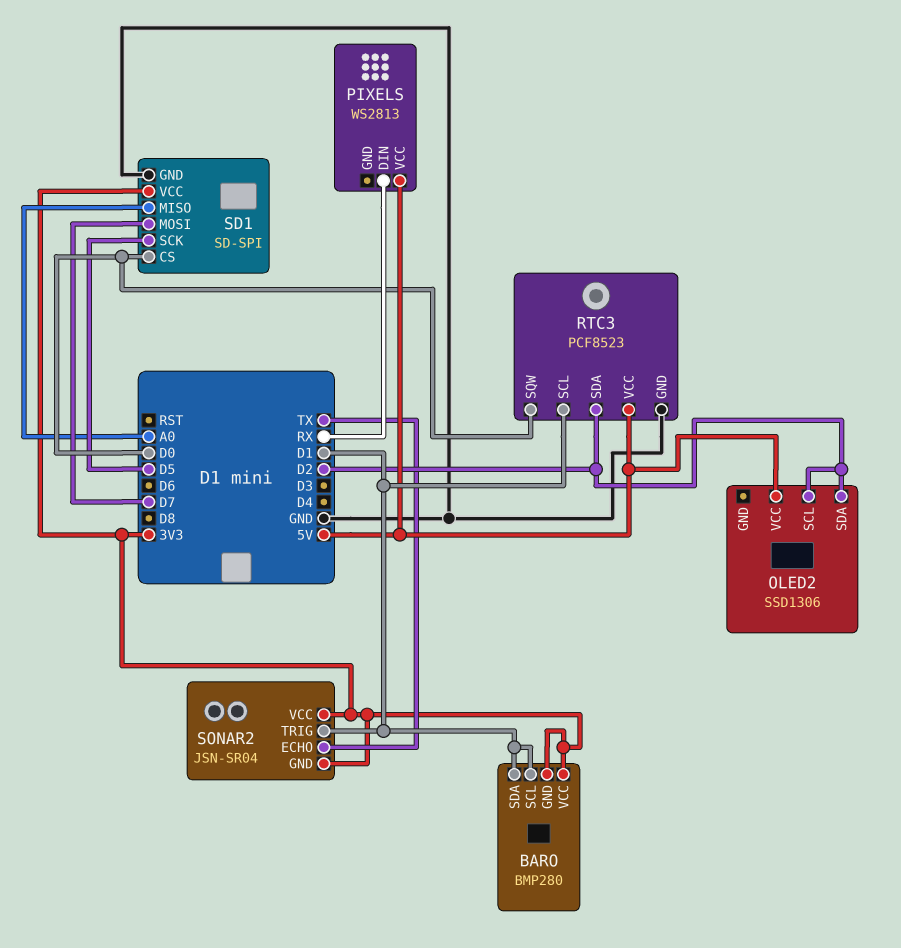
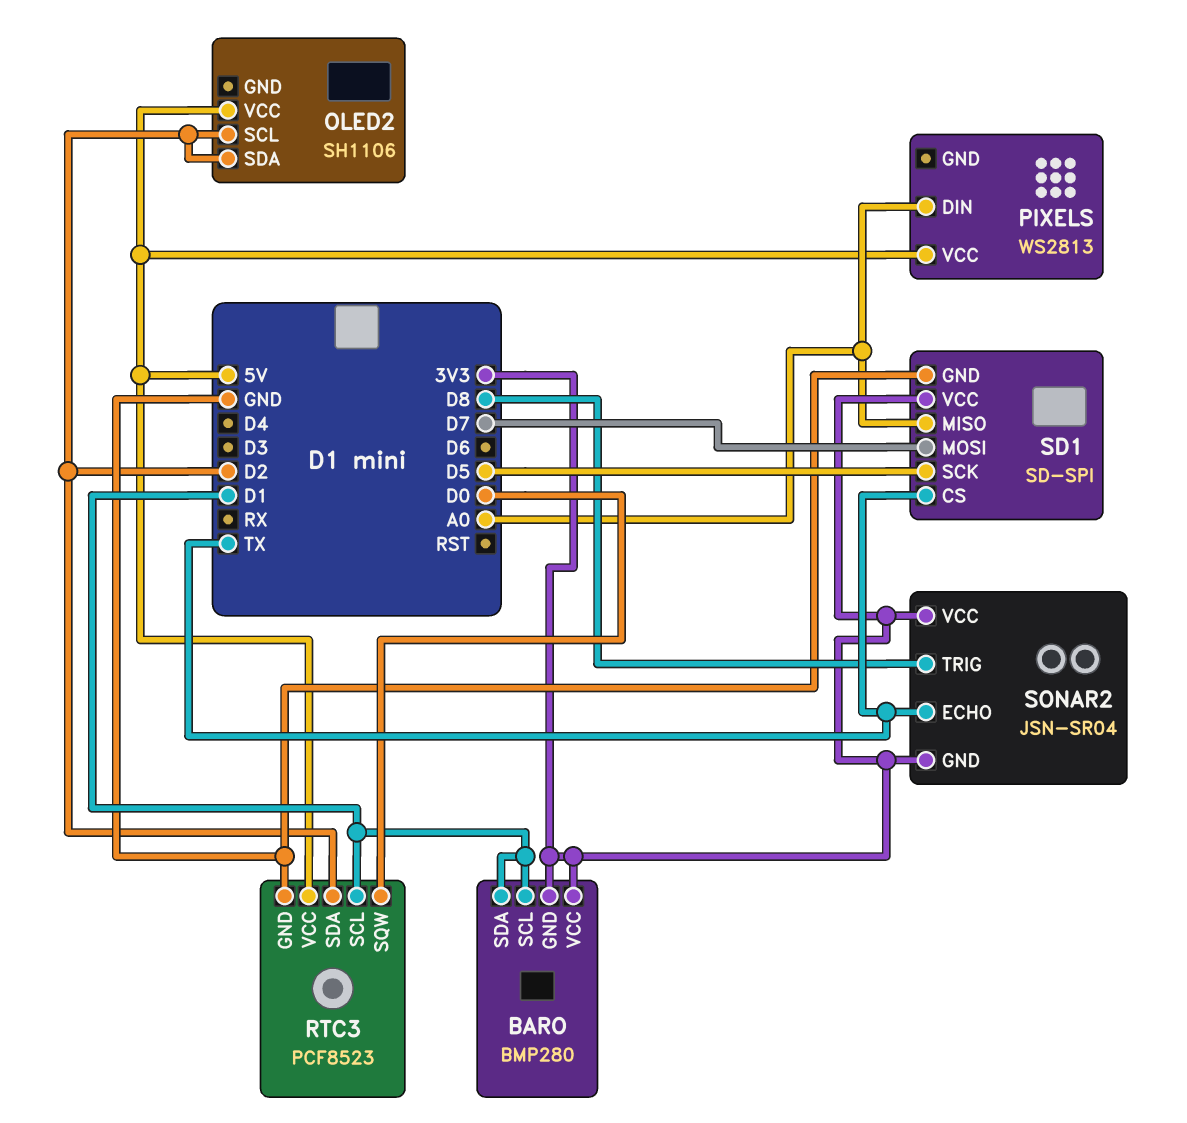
OLED2: SSD1306 -> SH1106
PIXELS pin DIN: RX -> A0
SD1 pin CS: D0 -> TX
SONAR2 pin TRIG: D1 -> D8

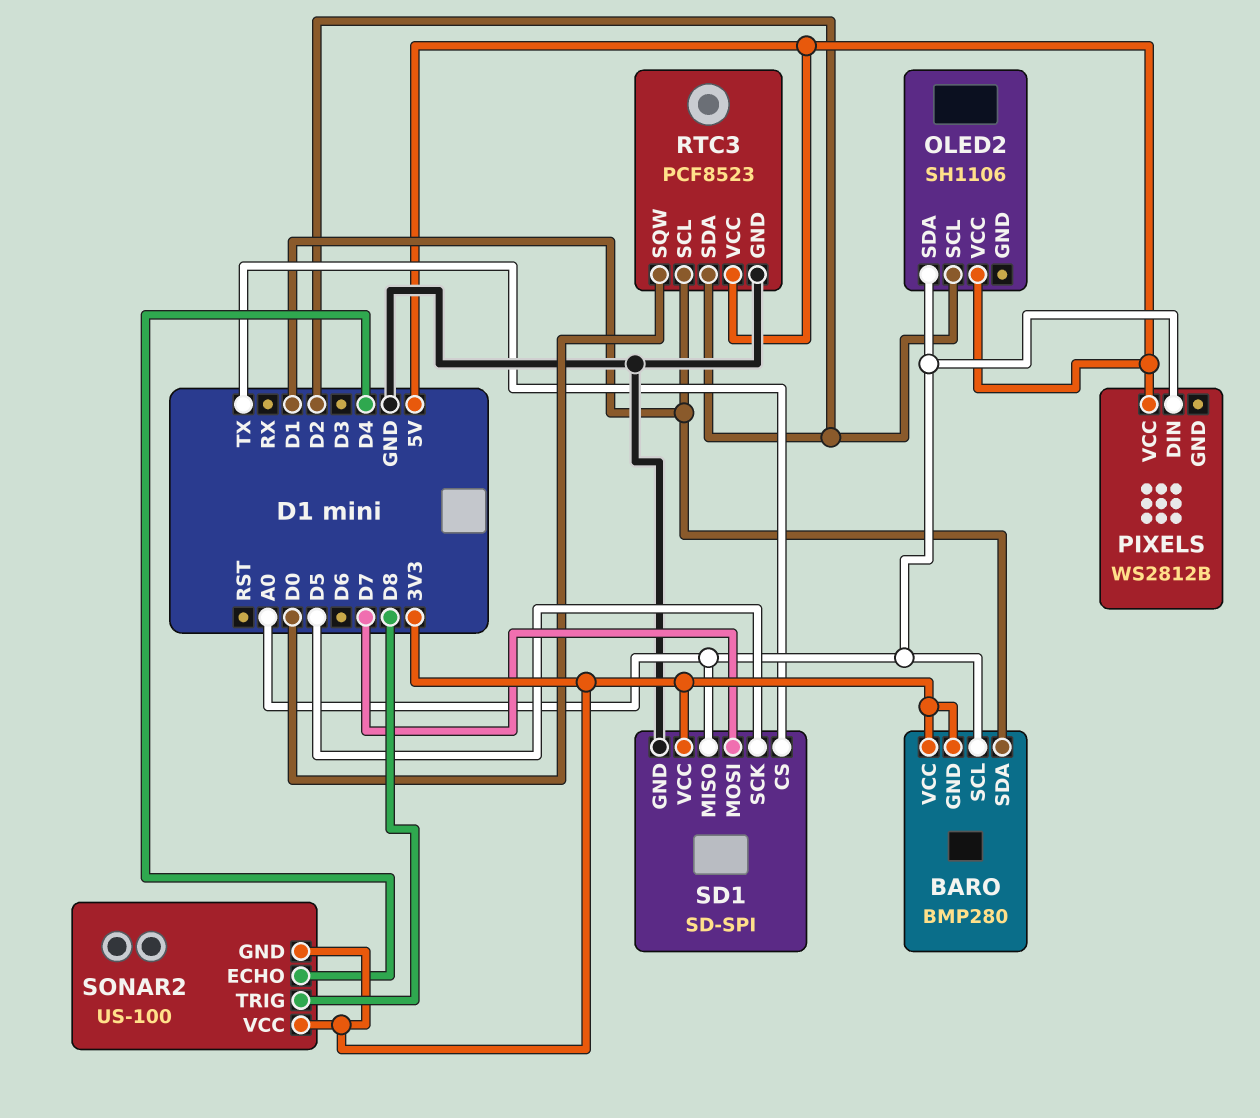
BARO pin SCL: D1 -> A0
OLED2 pin SDA: D2 -> A0
PIXELS: WS2813 -> WS2812B
SONAR2: JSN-SR04 -> US-100
SONAR2 pin ECHO: TX -> D4

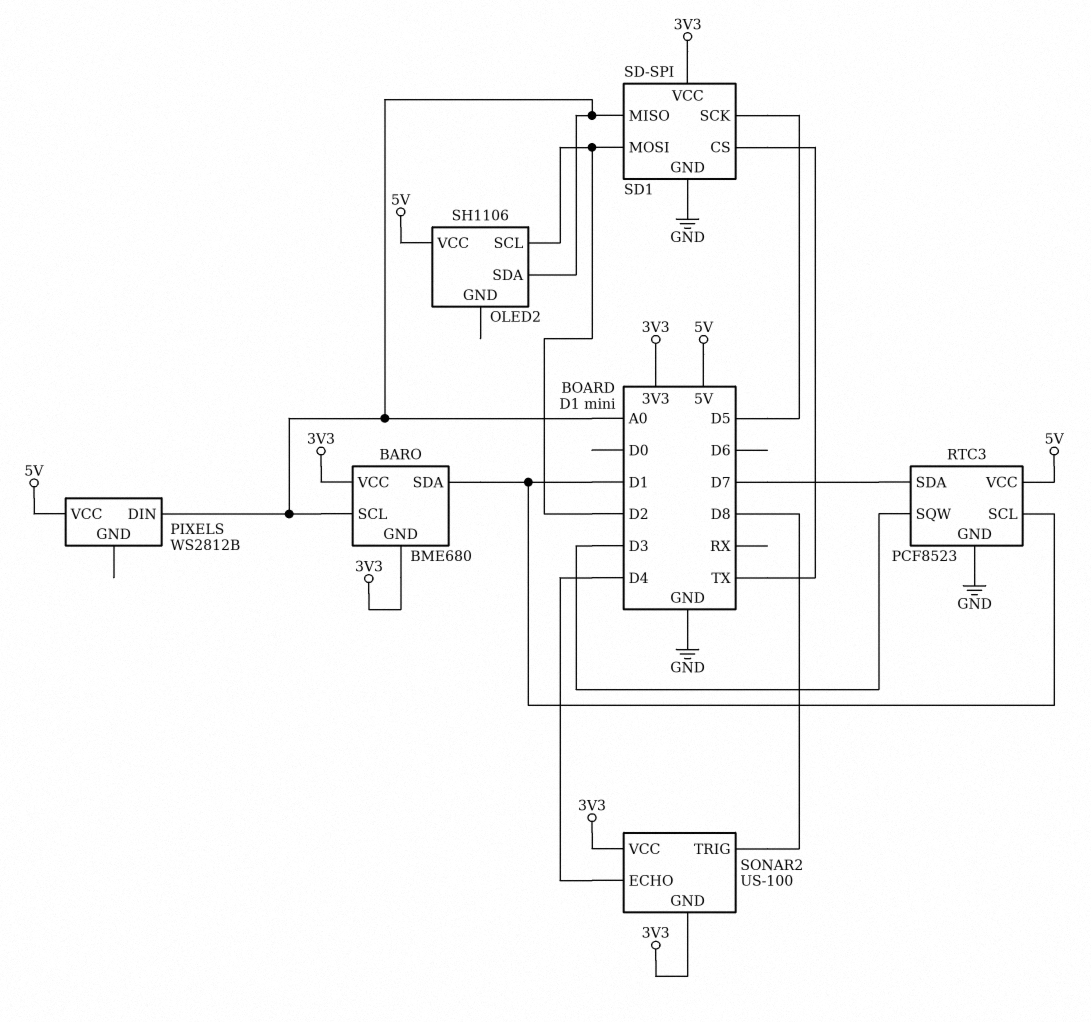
BARO: BMP280 -> BME680
RTC3 pin SDA: D2 -> D7
RTC3 pin SQW: D0 -> D3
SD1 pin MOSI: D7 -> D2

